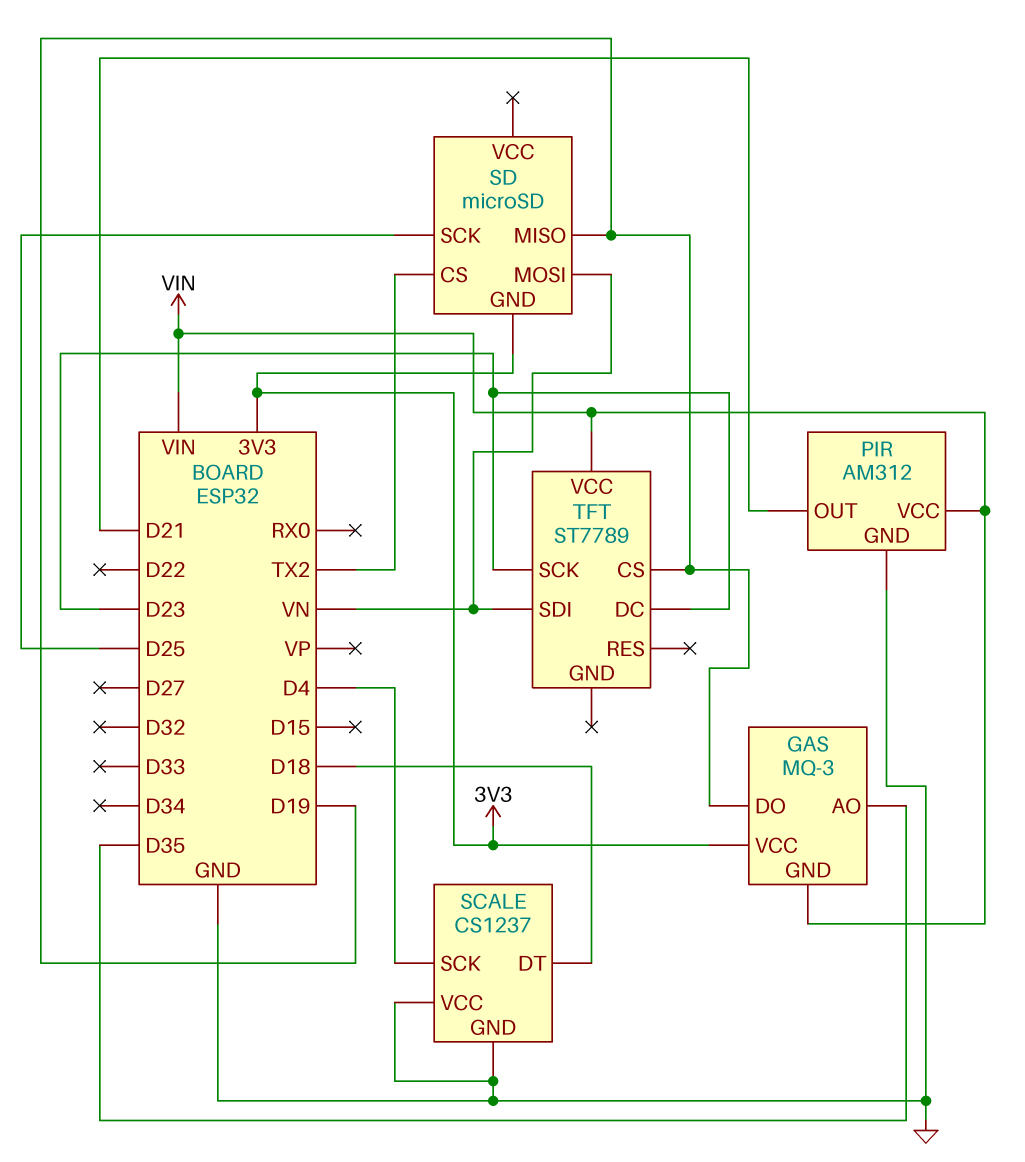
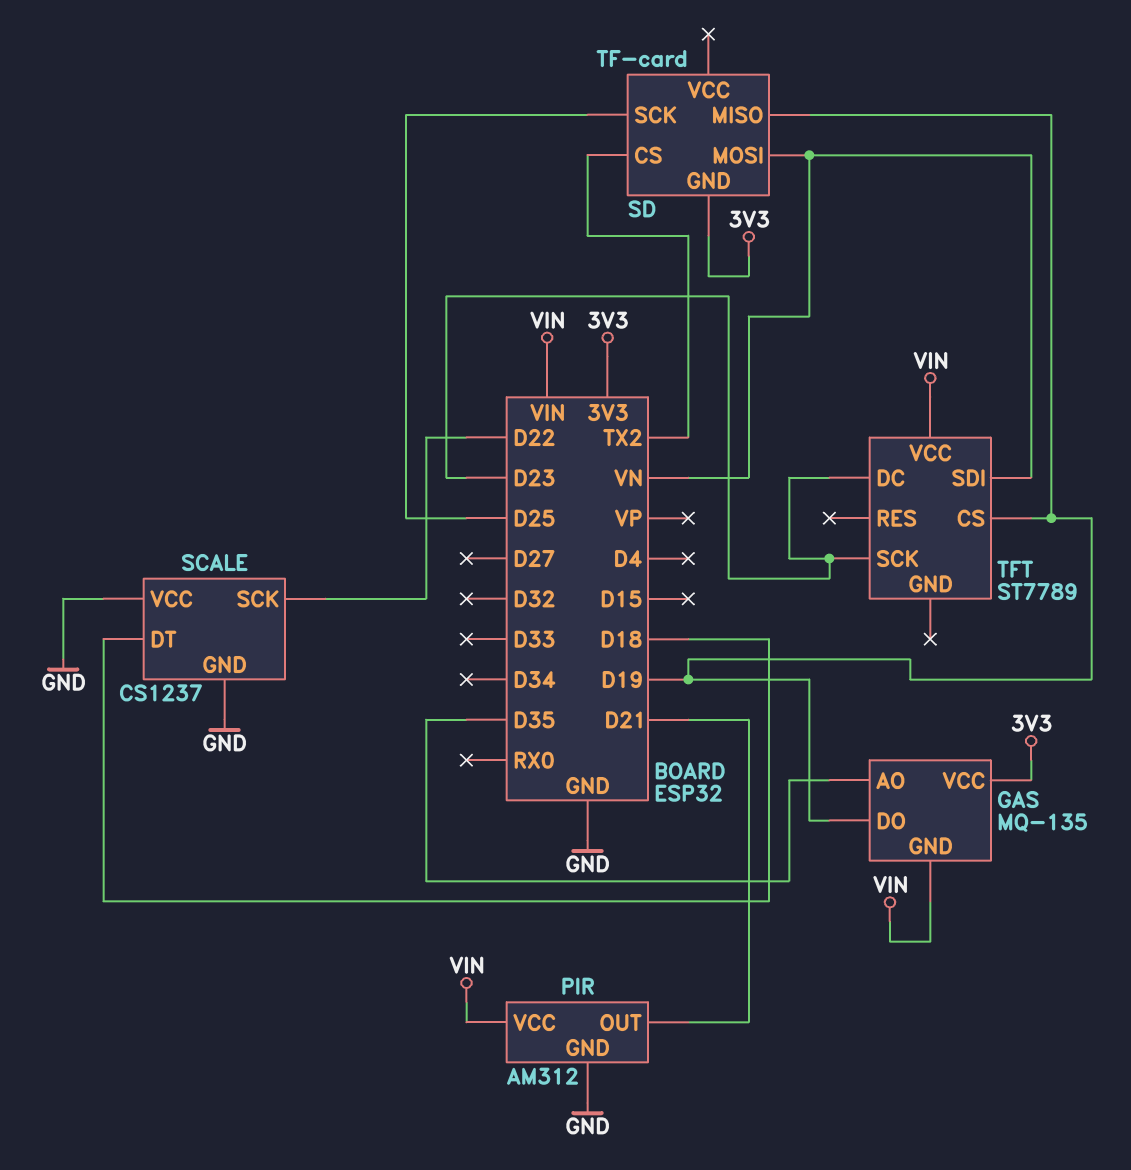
GAS: MQ-3 -> MQ-135
SCALE pin SCK: D4 -> D22
SD: microSD -> TF-card

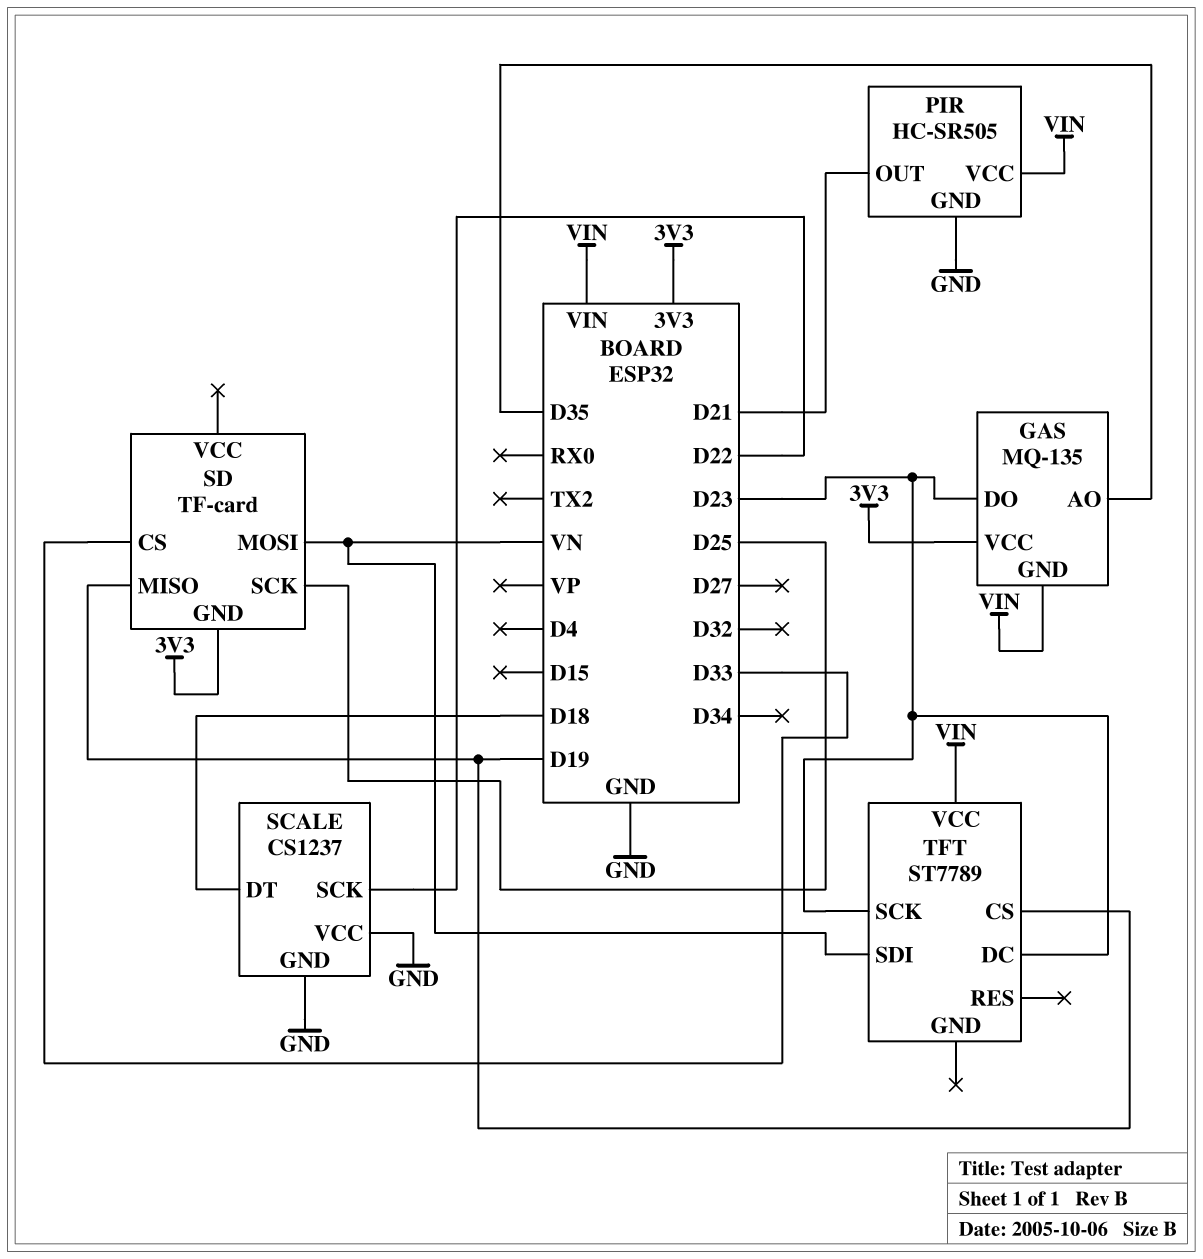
GAS pin DO: D19 -> D23
PIR: AM312 -> HC-SR505
SD pin CS: TX2 -> D33

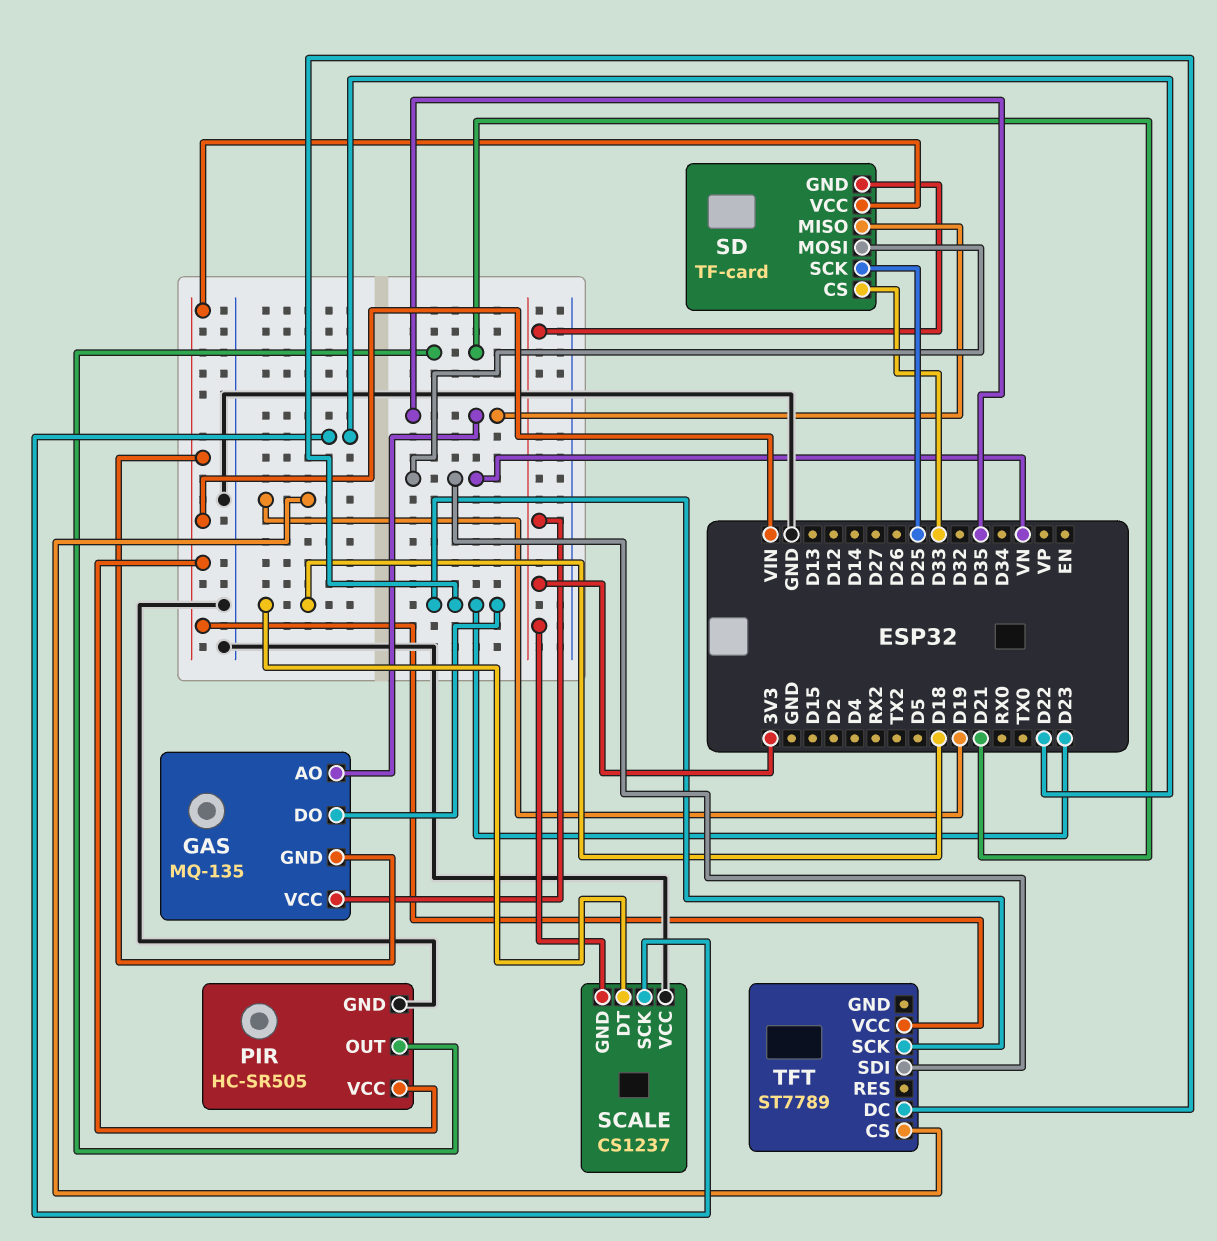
SCALE pin GND: GND -> 3V3
SD pin MISO: D19 -> D35
SD pin VCC: none -> VIN

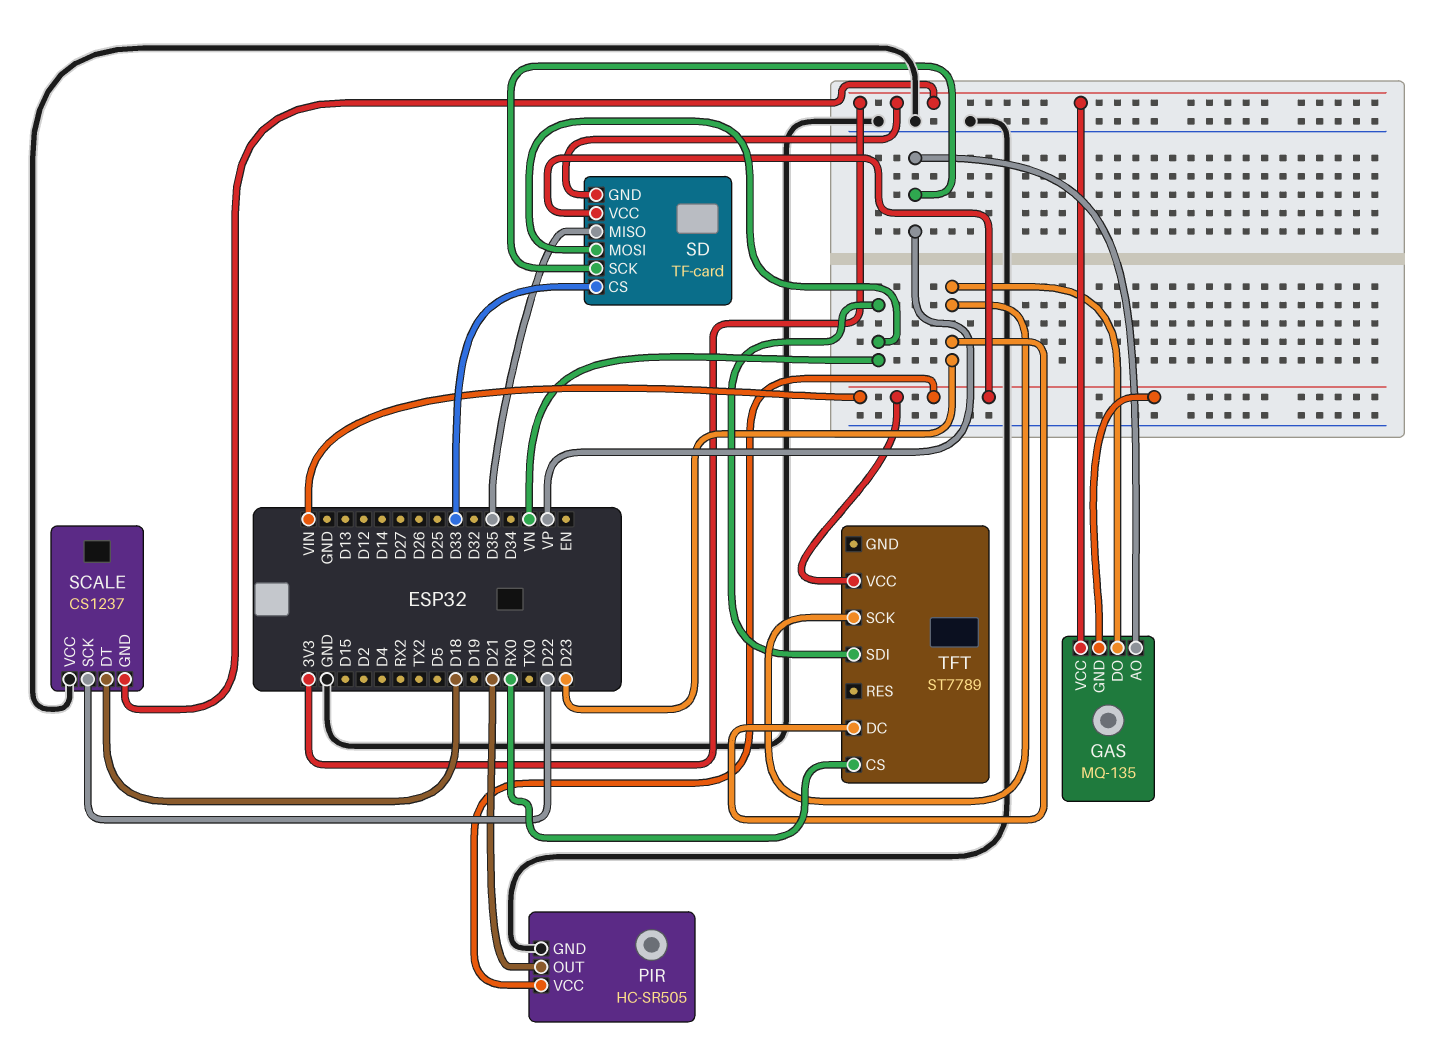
GAS pin AO: D35 -> VP
SD pin SCK: D25 -> VP
TFT pin CS: D19 -> RX0

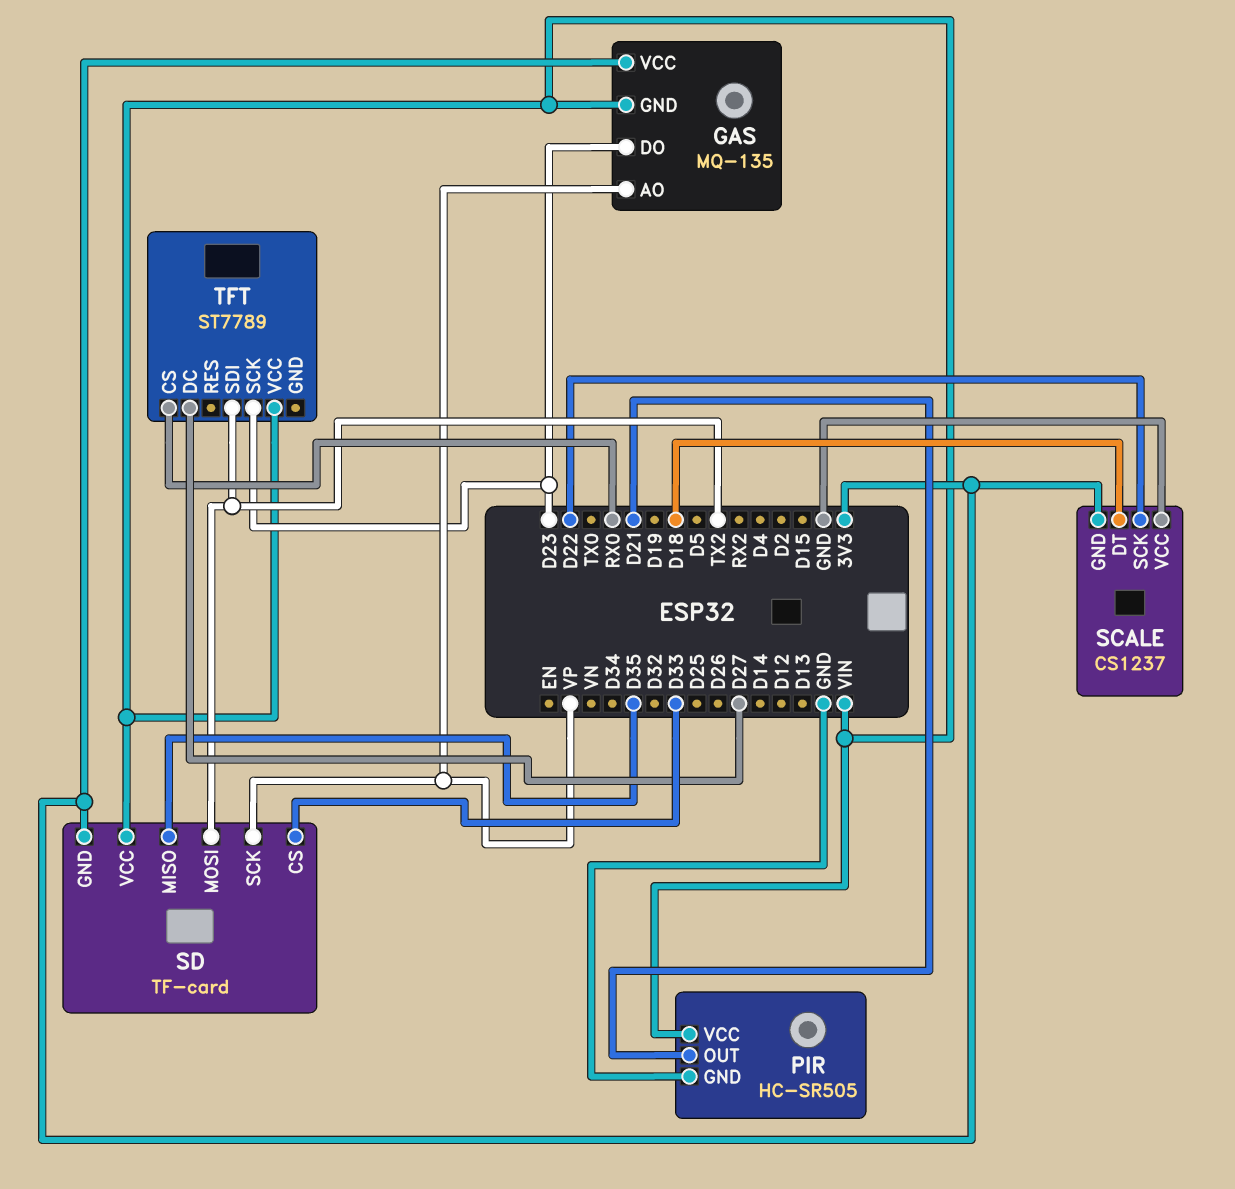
SD pin MOSI: VN -> TX2
TFT pin DC: D23 -> D27
TFT pin SDI: VN -> TX2

